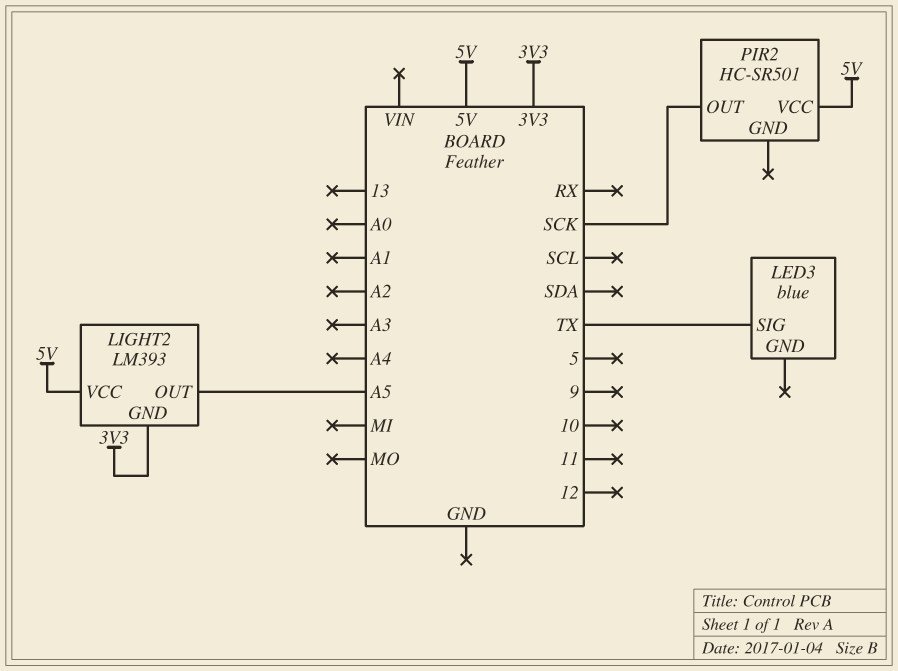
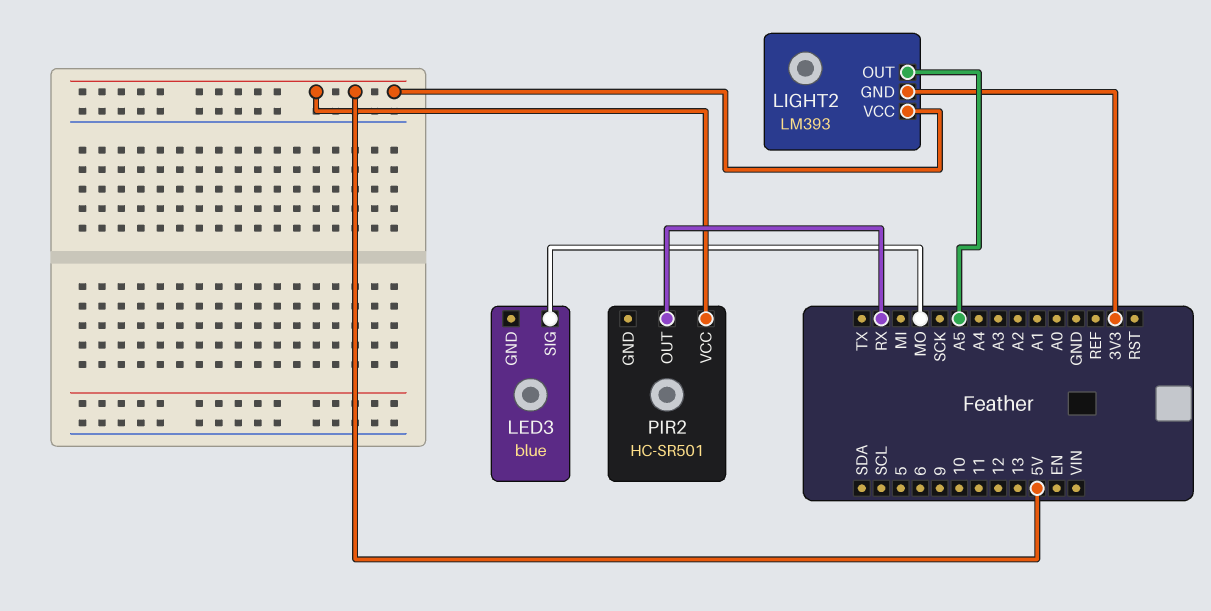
LED3 pin SIG: TX -> MO
PIR2 pin OUT: SCK -> RX

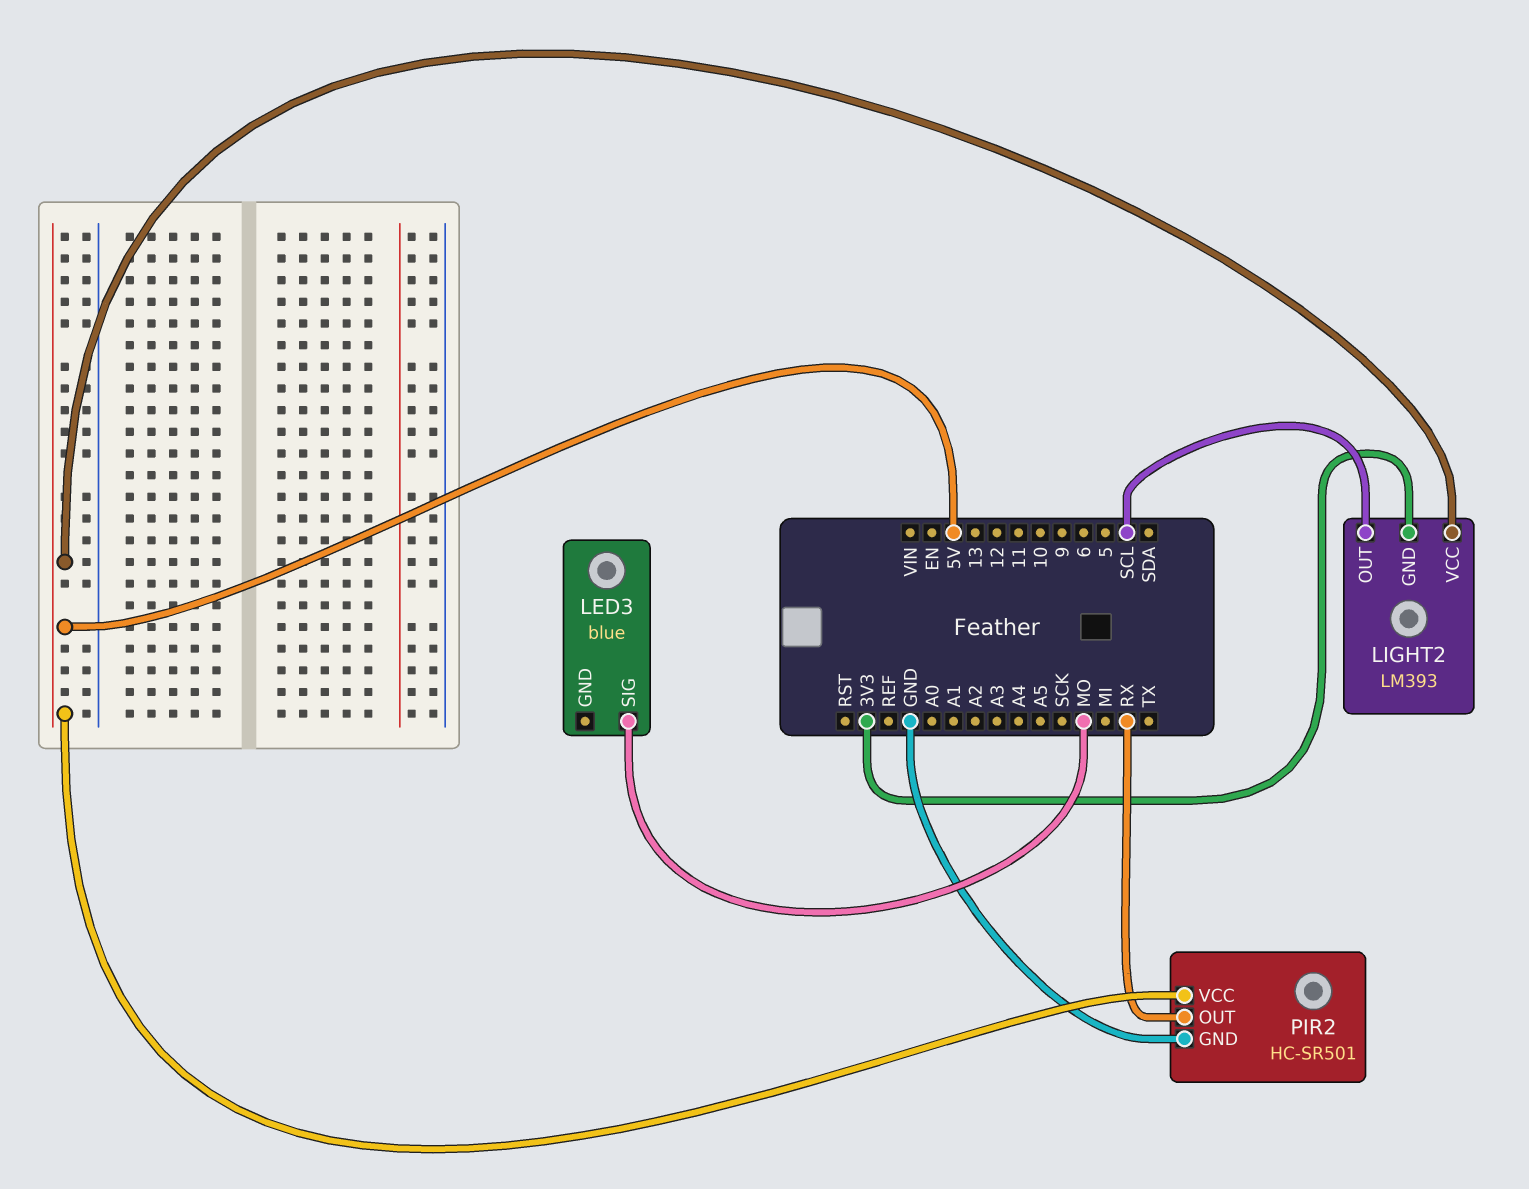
LIGHT2 pin OUT: A5 -> SCL
PIR2 pin GND: none -> GND

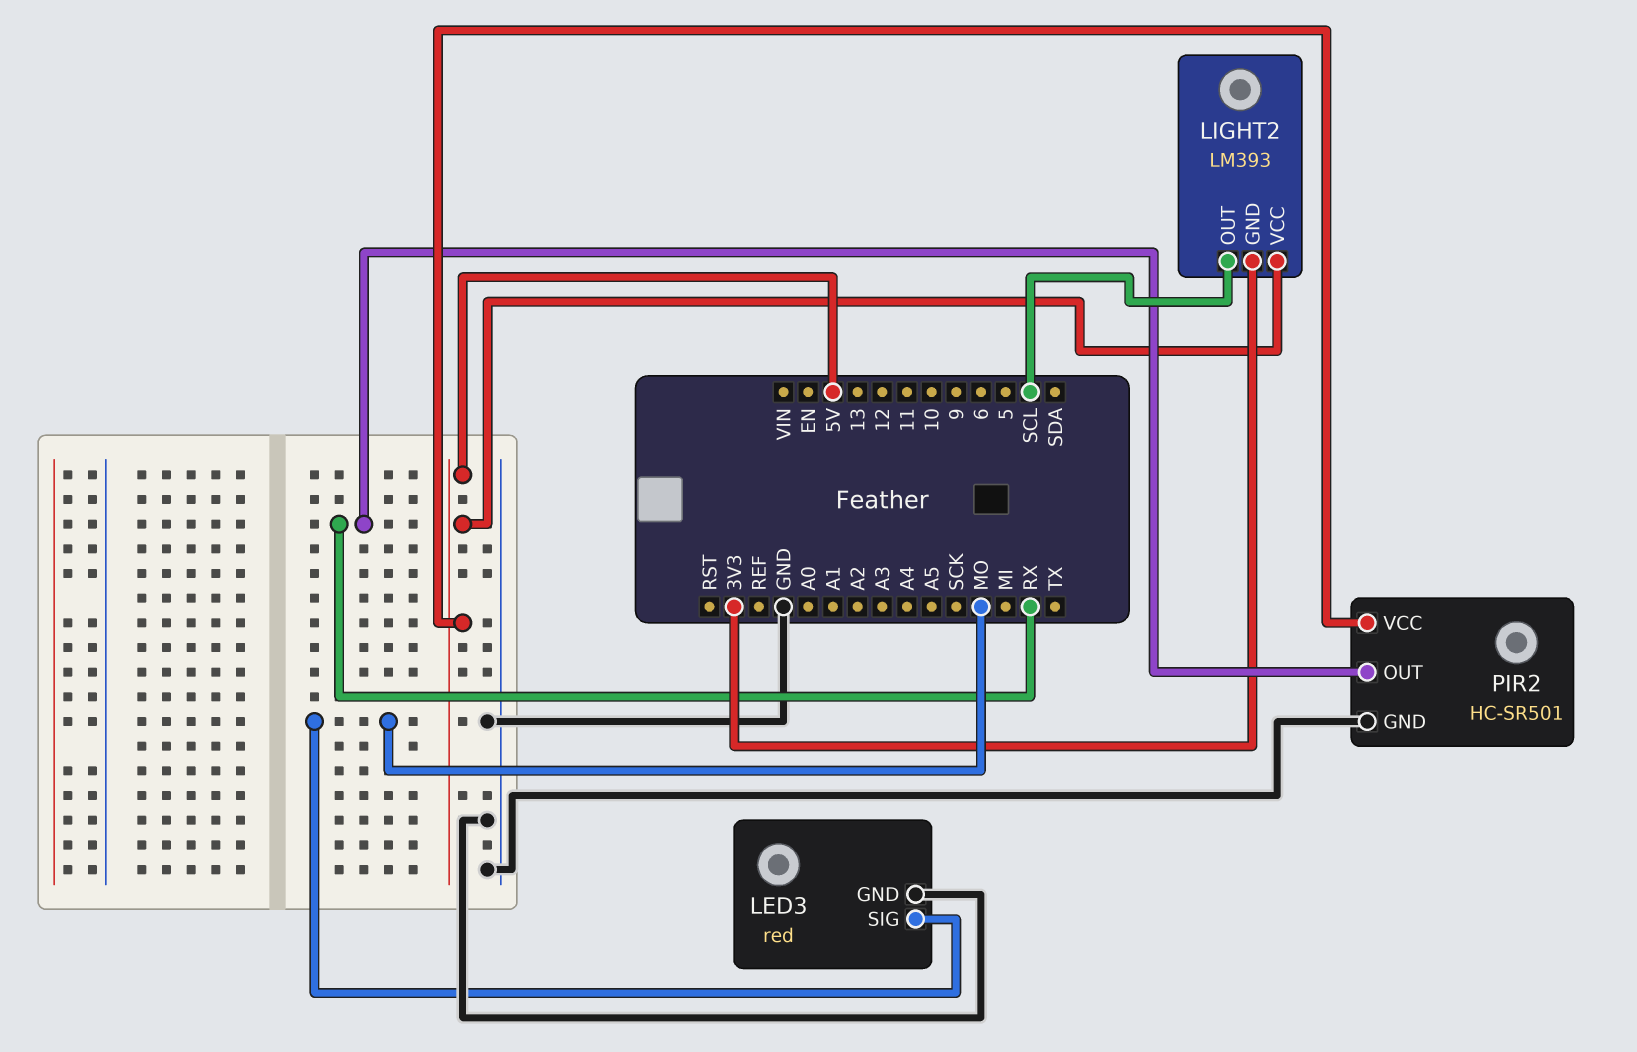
LED3: blue -> red
LED3 pin GND: none -> GND

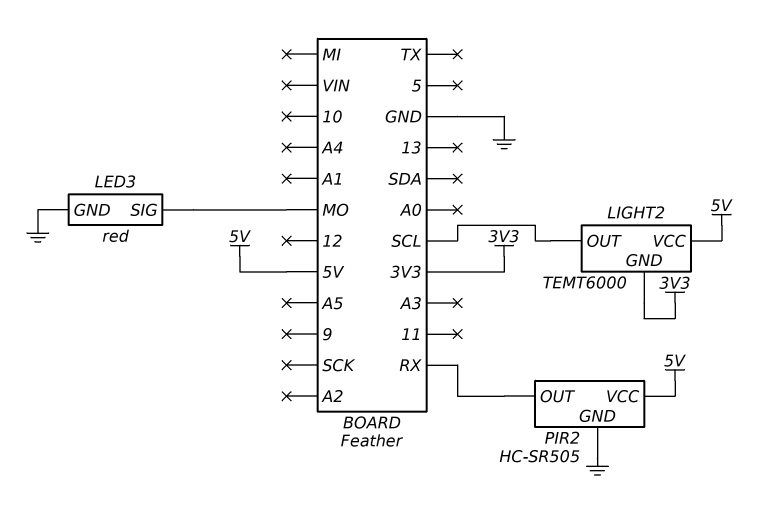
LIGHT2: LM393 -> TEMT6000
PIR2: HC-SR501 -> HC-SR505

